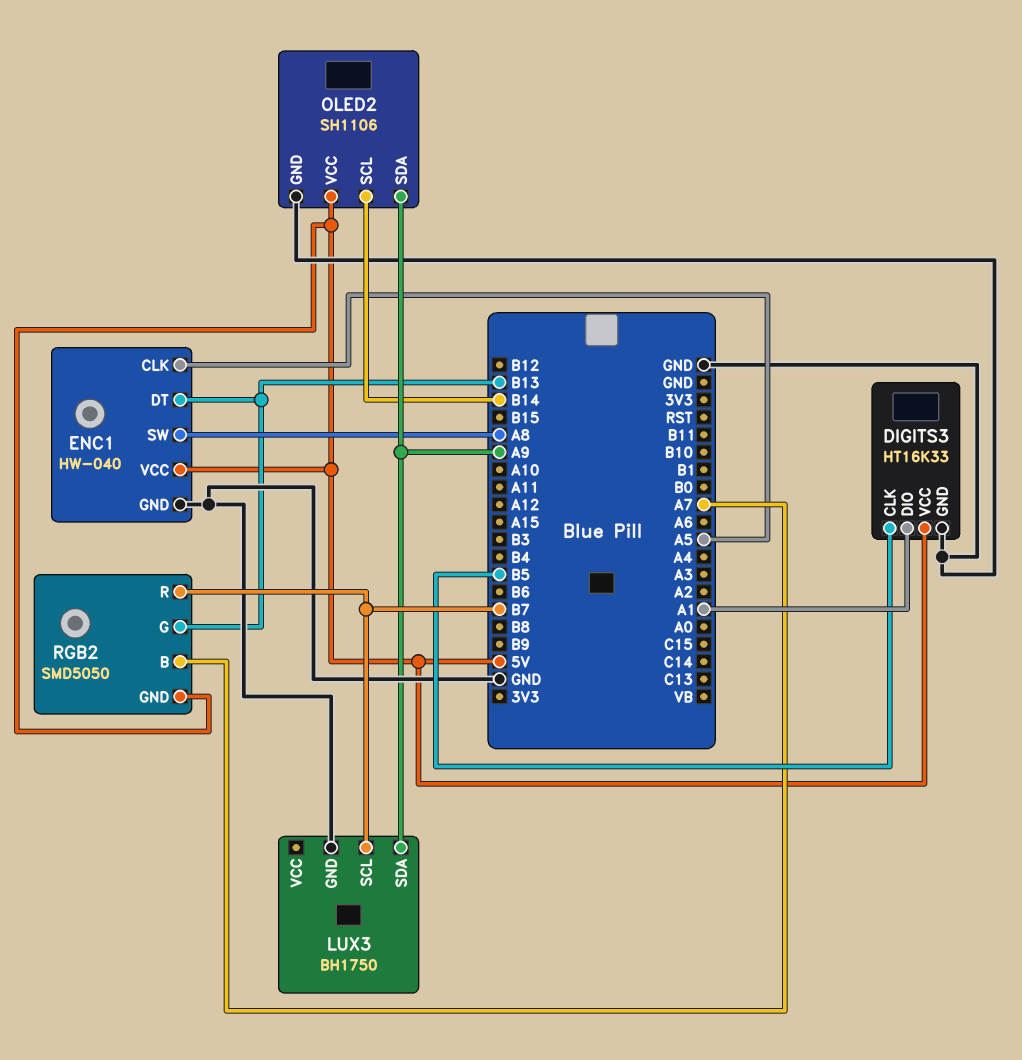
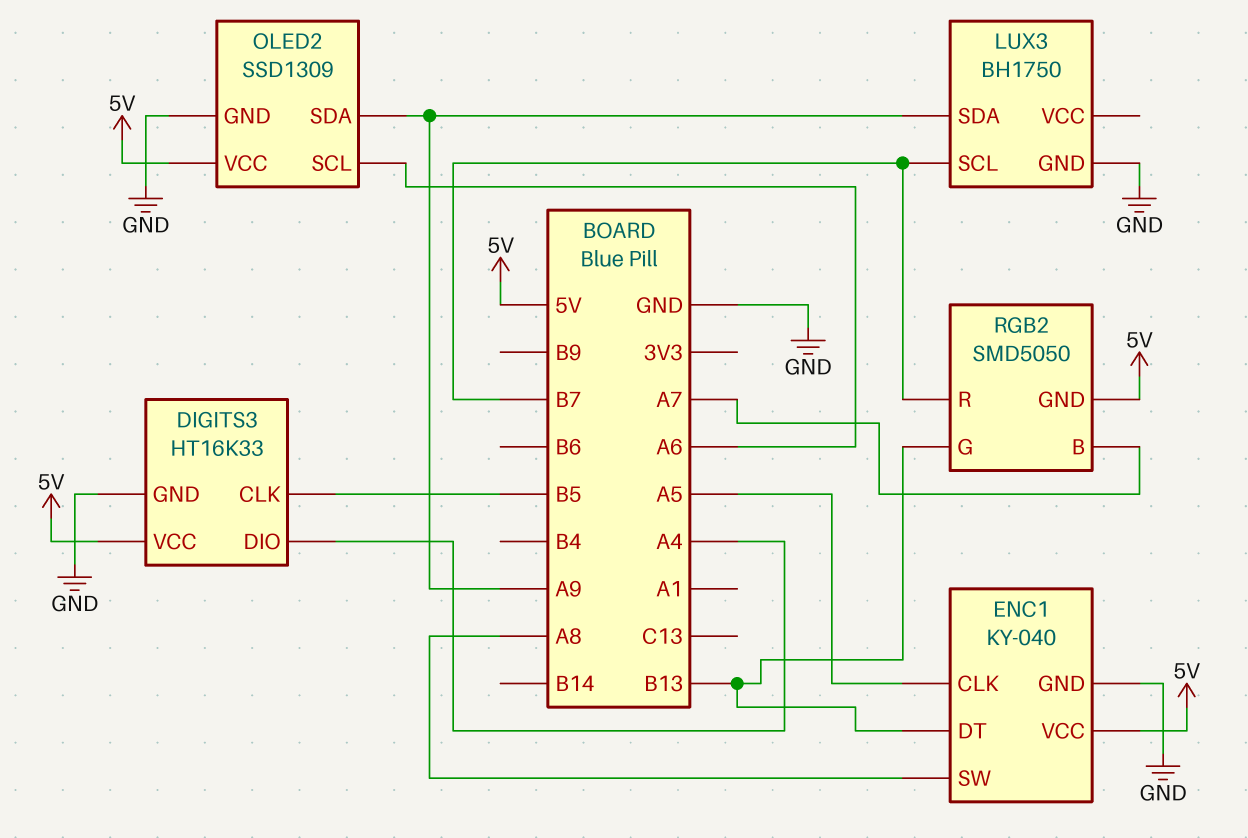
DIGITS3 pin DIO: A1 -> A4
ENC1: HW-040 -> KY-040
OLED2: SH1106 -> SSD1309
OLED2 pin SCL: B14 -> A6

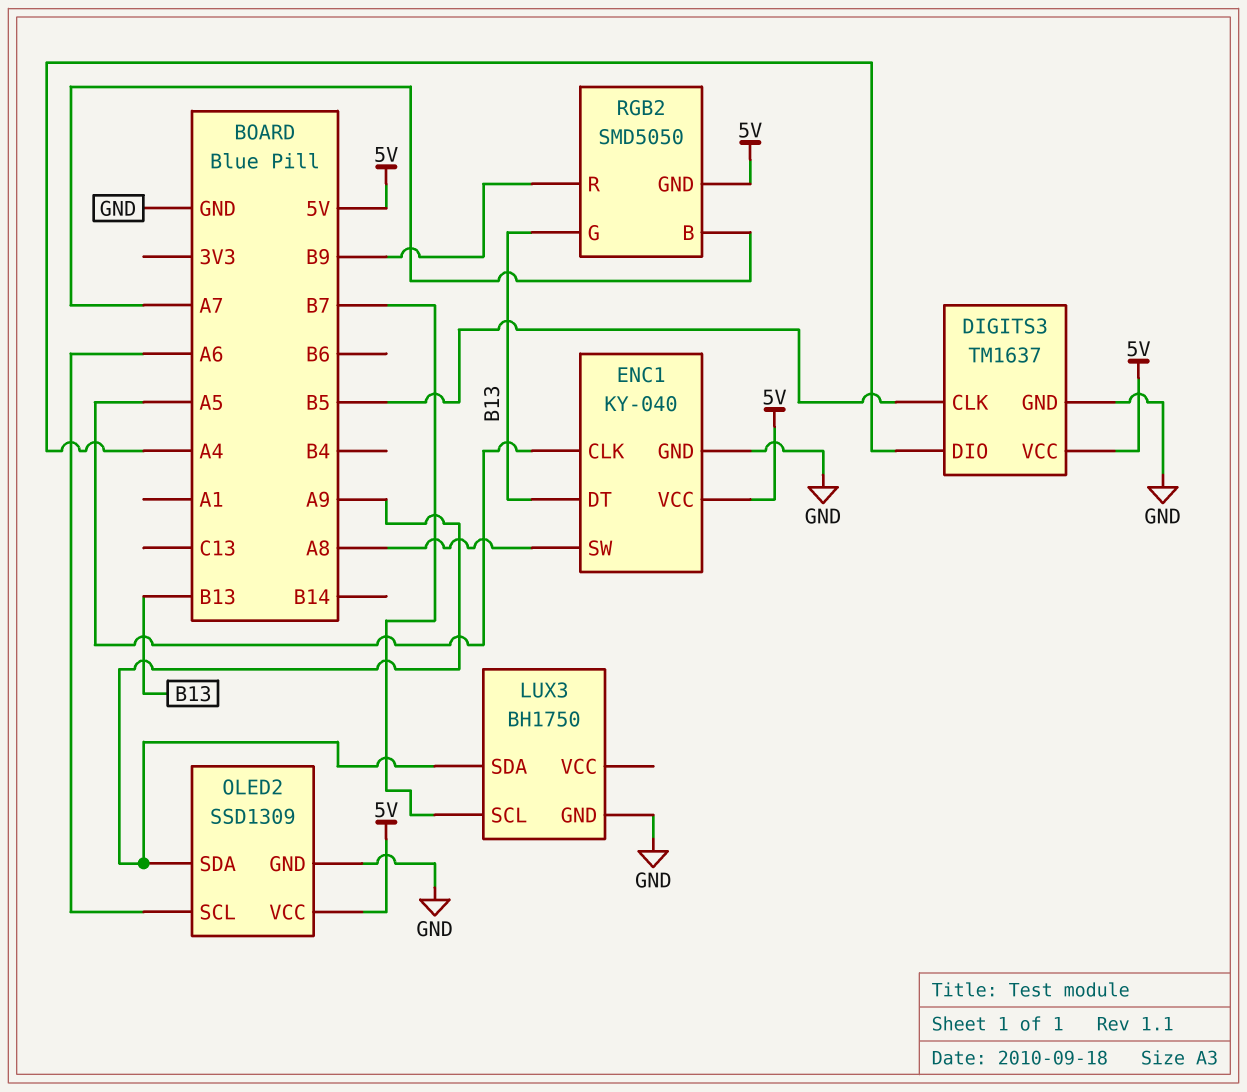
DIGITS3: HT16K33 -> TM1637
RGB2 pin R: B7 -> B9

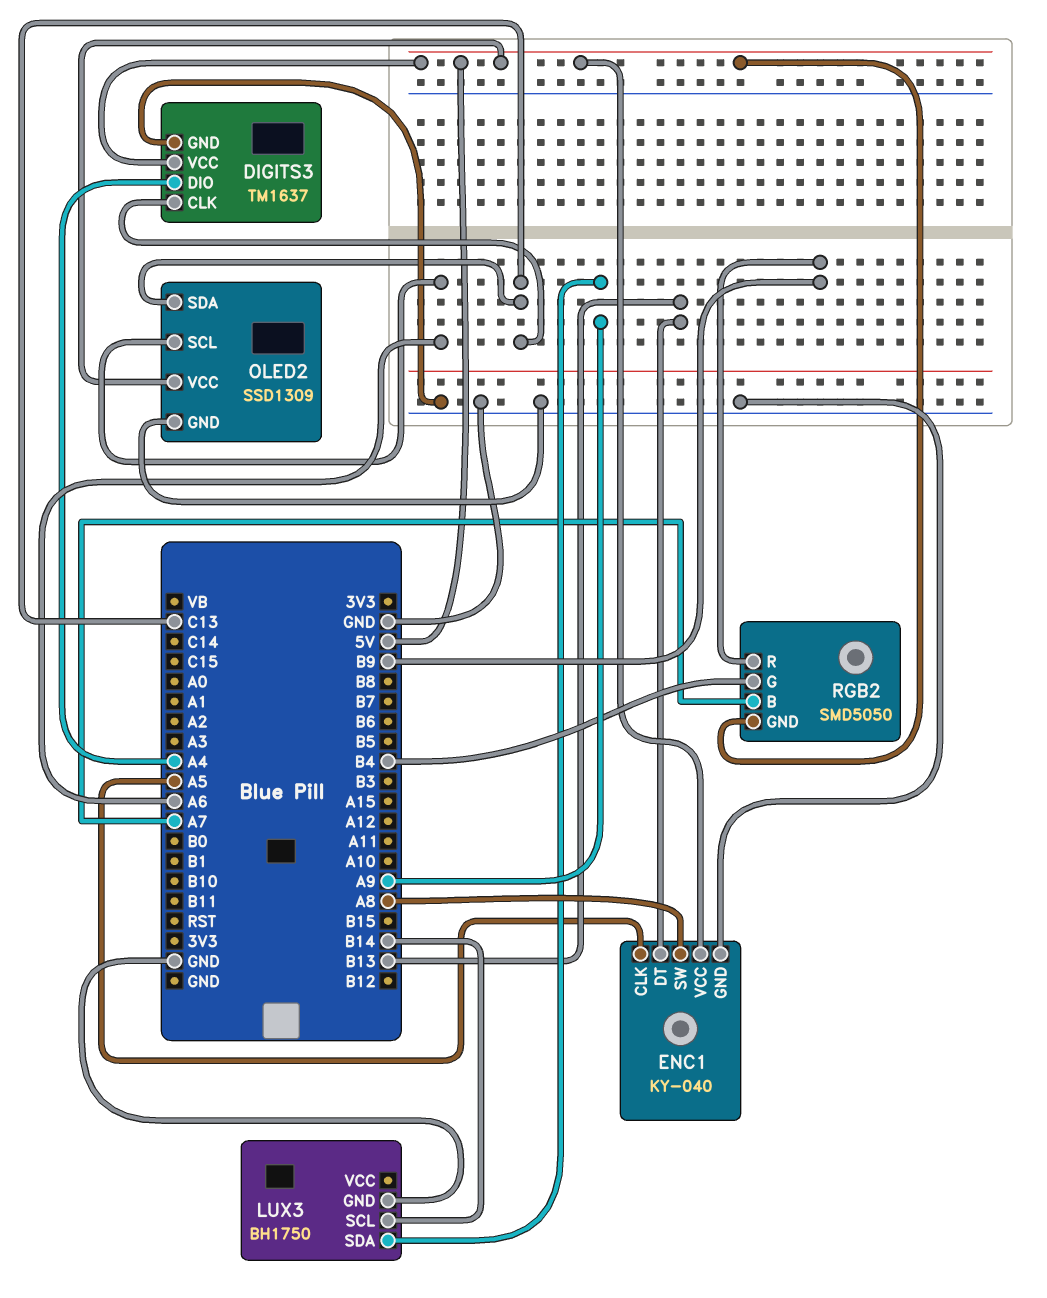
DIGITS3 pin CLK: B5 -> C13
LUX3 pin SCL: B7 -> B14
OLED2 pin SDA: A9 -> C13
RGB2 pin G: B13 -> B4

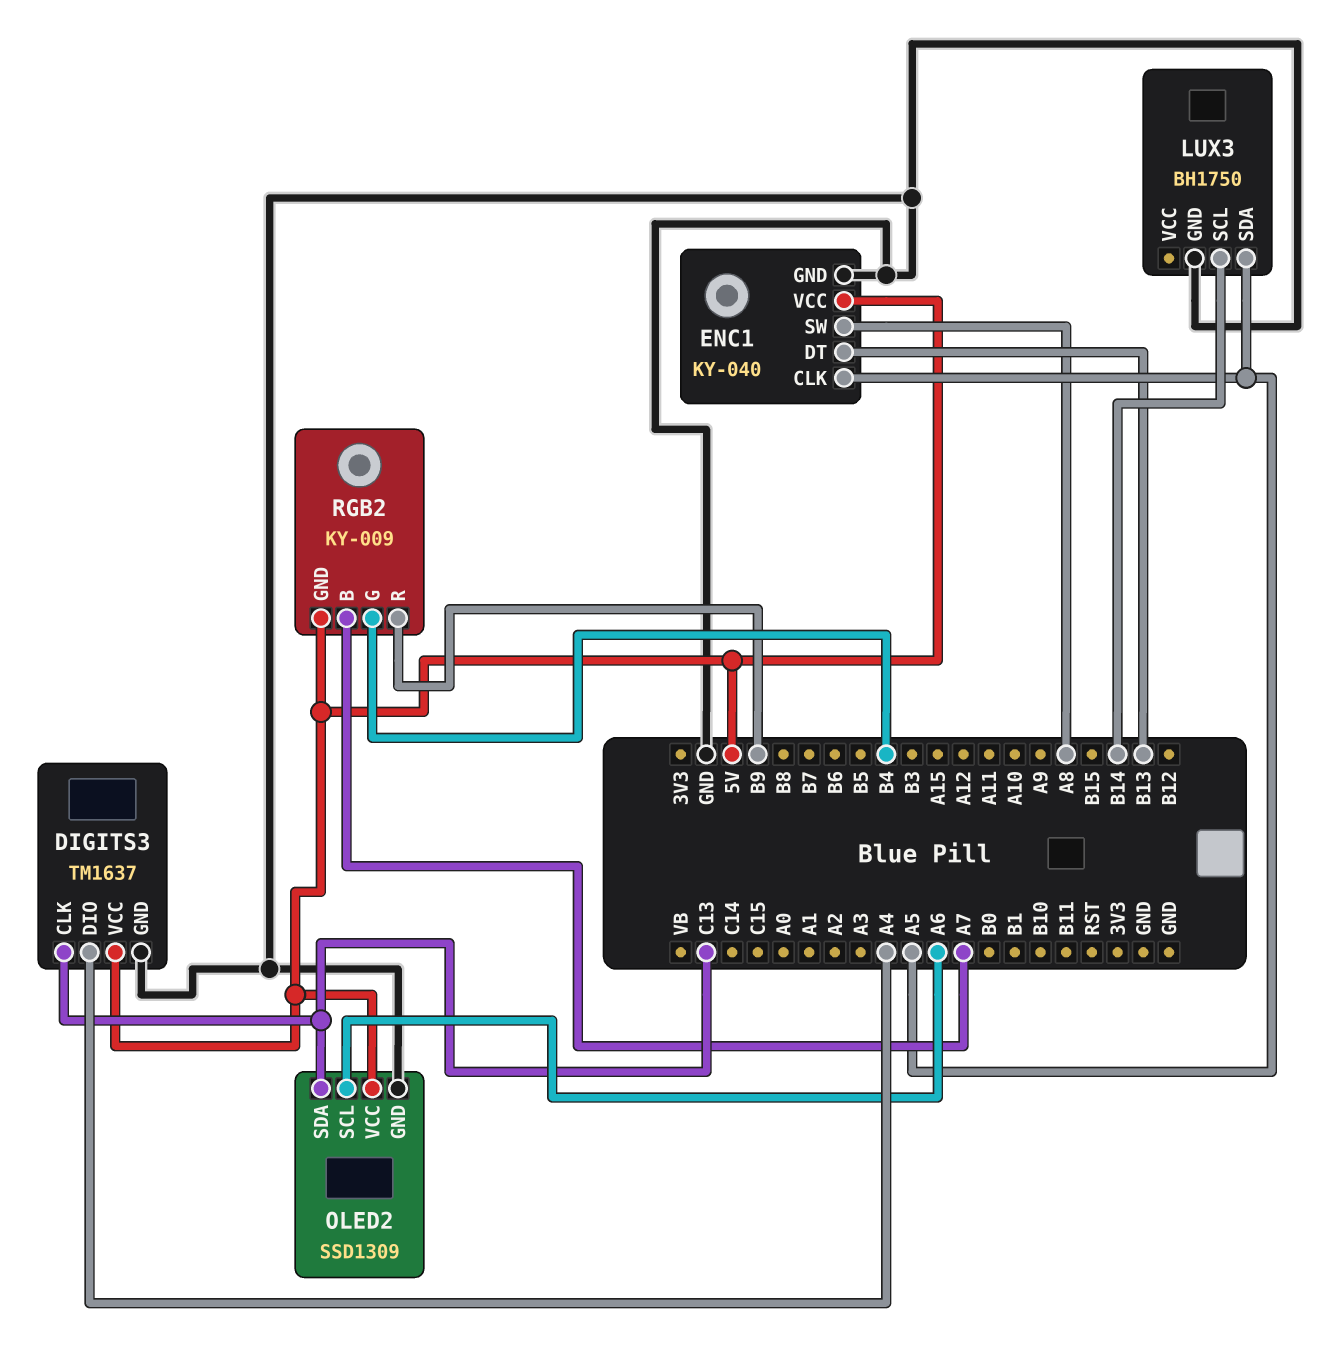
LUX3 pin SDA: A9 -> A5
RGB2: SMD5050 -> KY-009

